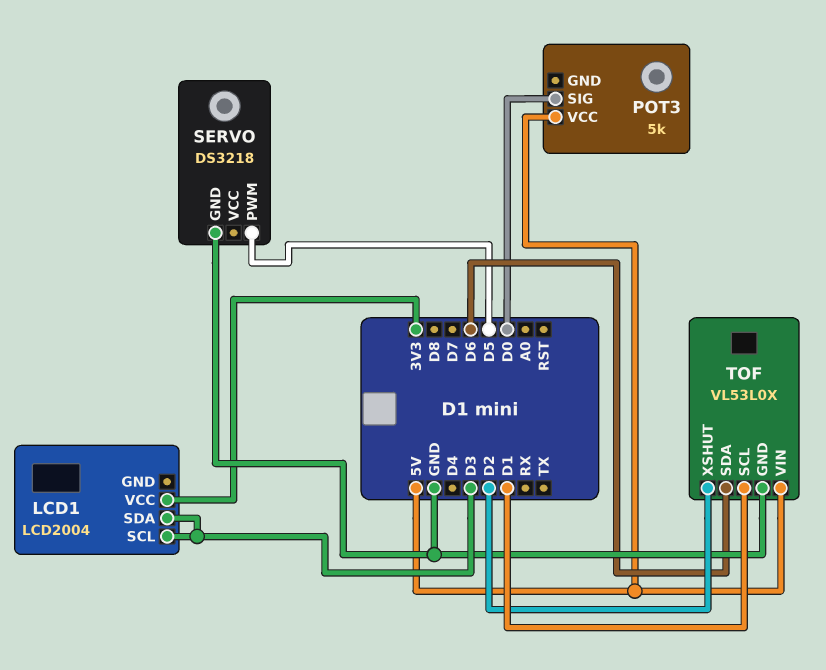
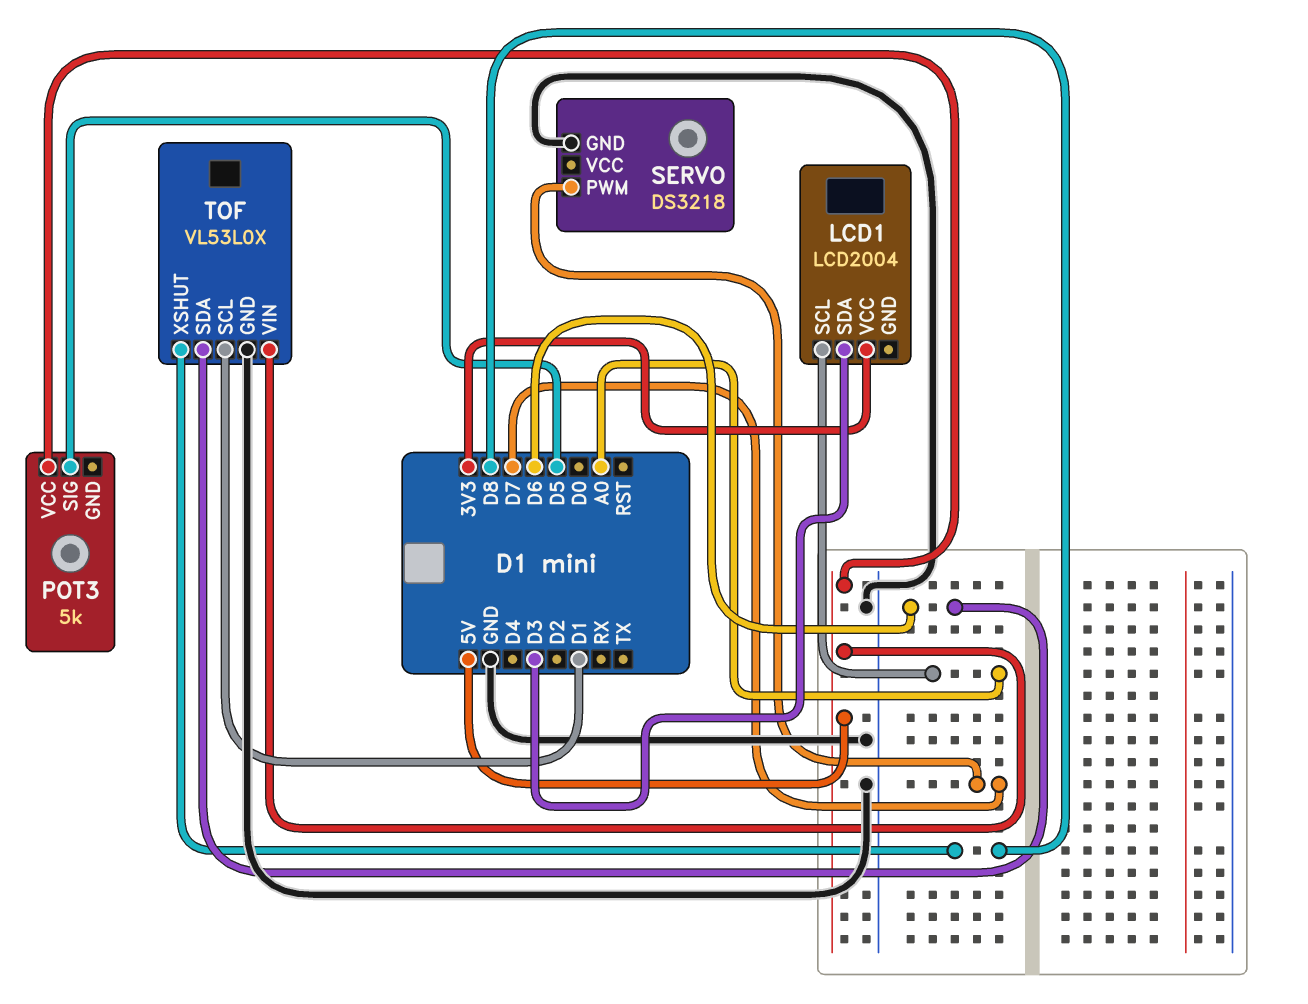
LCD1 pin SCL: D3 -> A0
POT3 pin SIG: D0 -> D5
SERVO pin PWM: D5 -> D7
TOF pin XSHUT: D2 -> D8

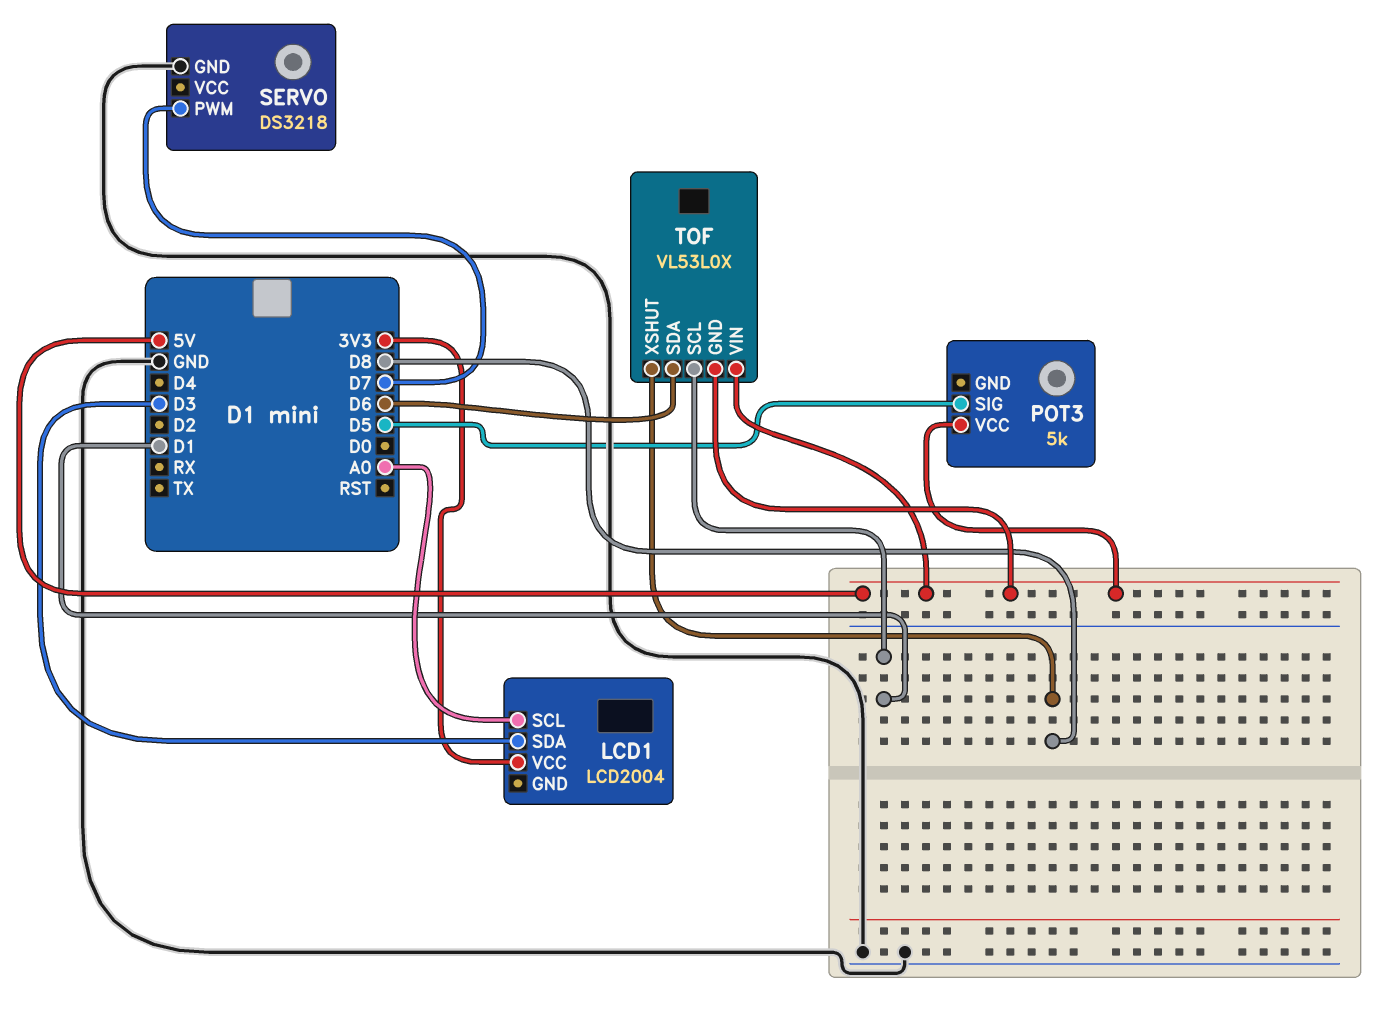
TOF pin GND: GND -> 5V

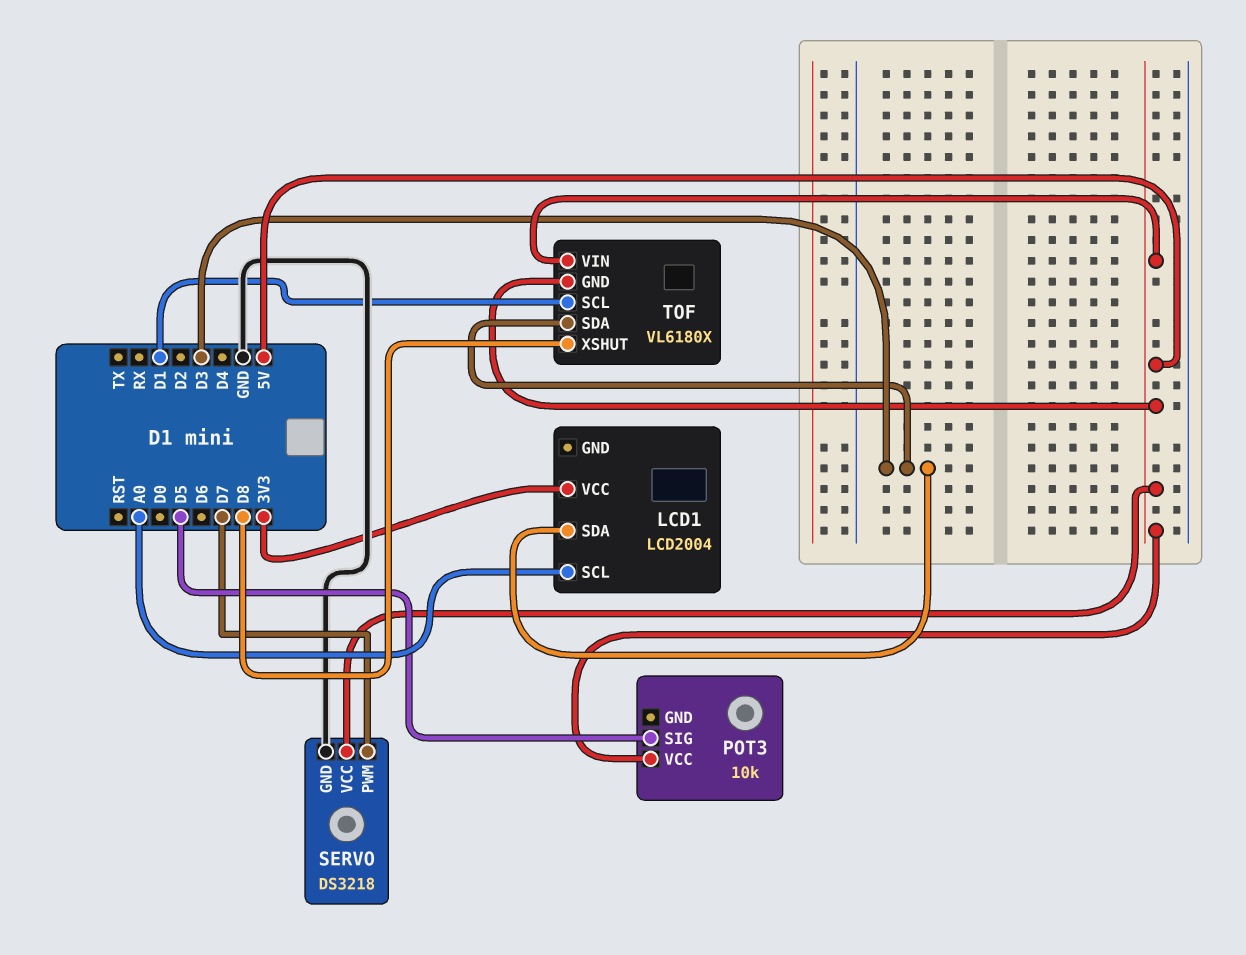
POT3: 5k -> 10k
SERVO pin VCC: none -> 5V
TOF: VL53L0X -> VL6180X
TOF pin SDA: D6 -> D3

